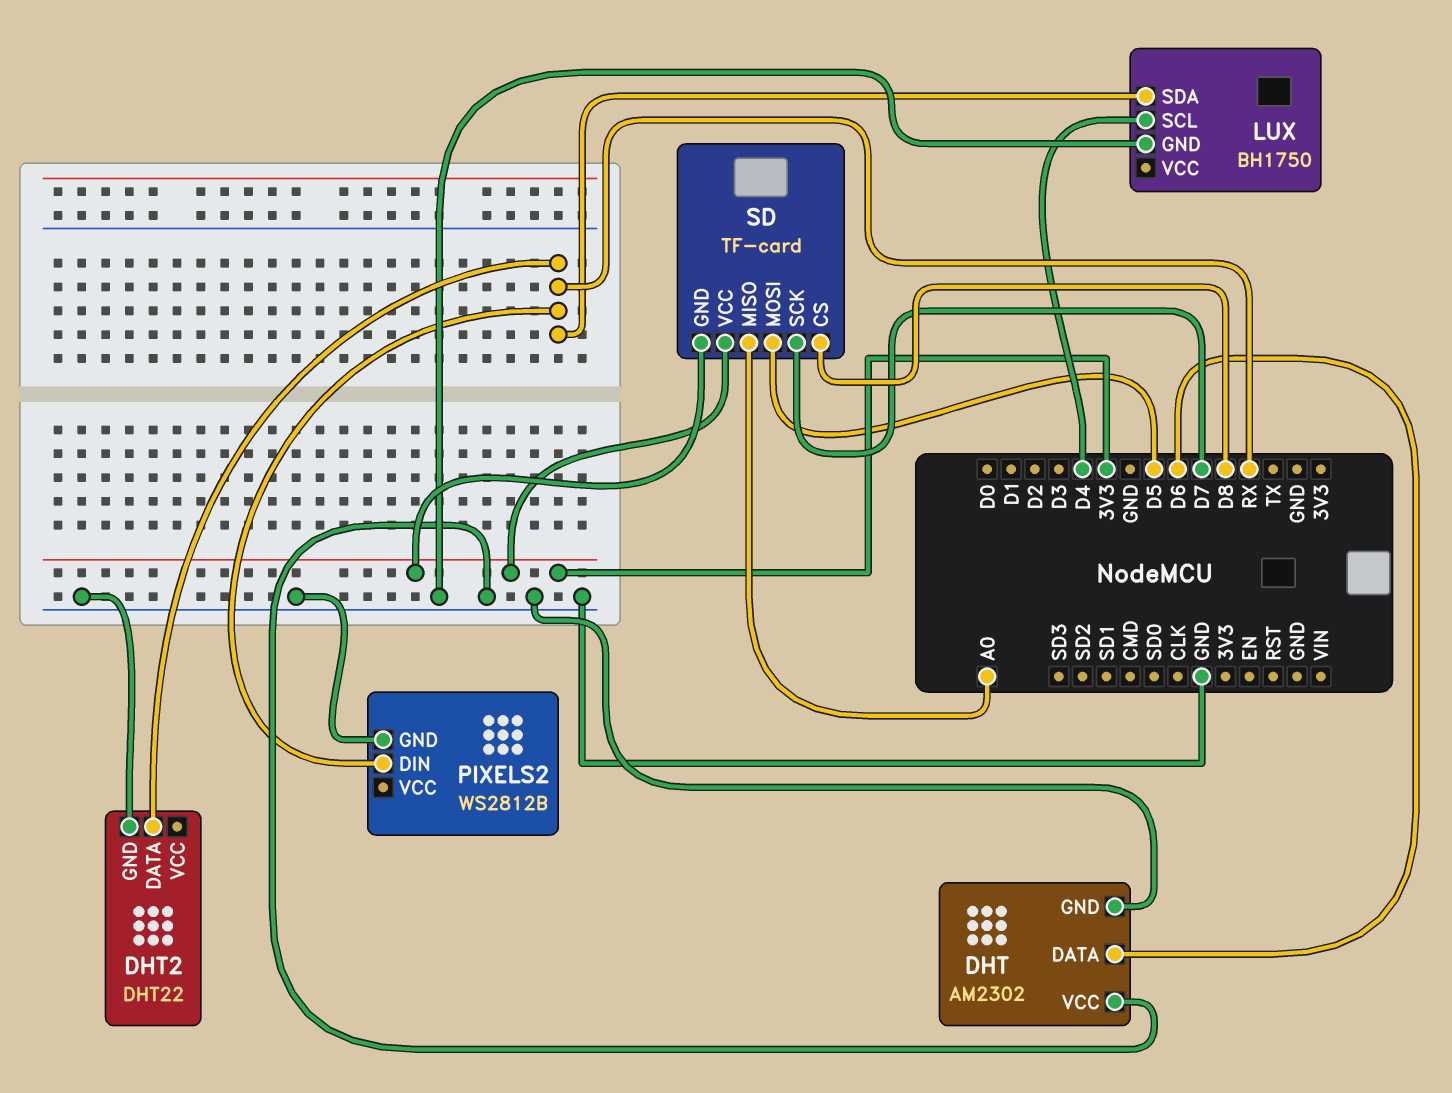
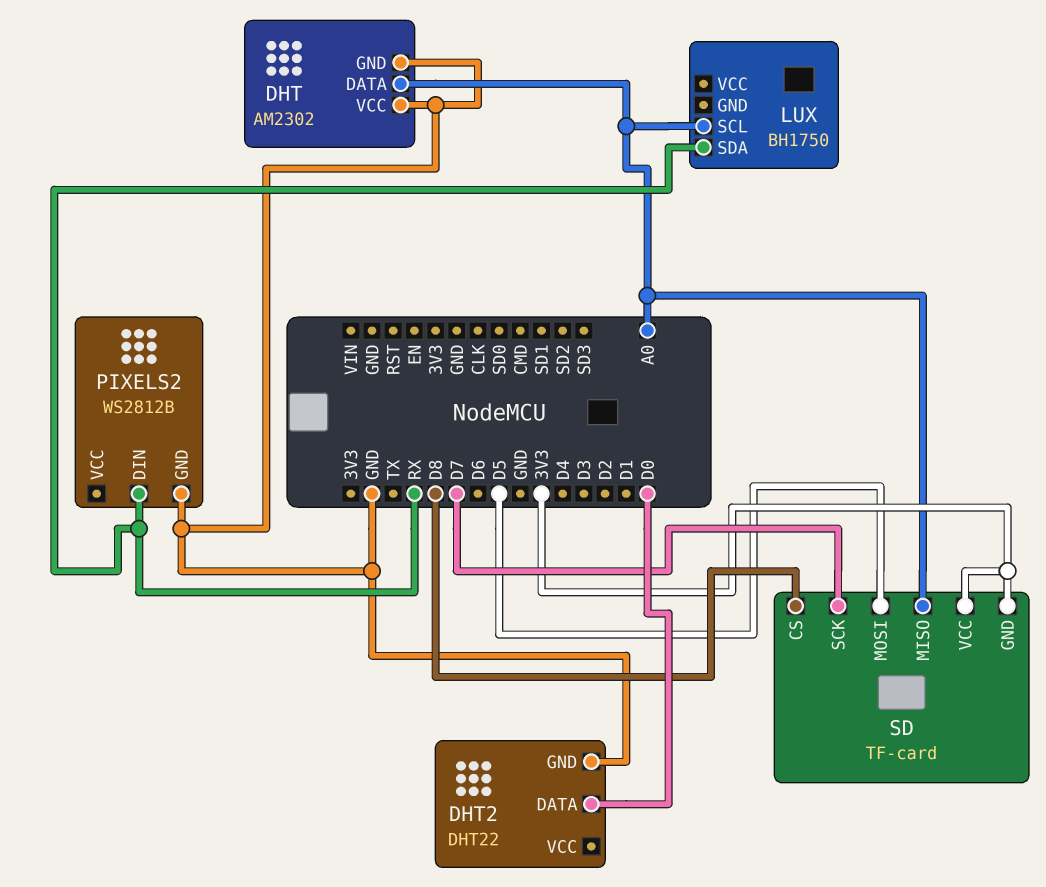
DHT pin DATA: D6 -> A0
DHT2 pin DATA: RX -> D0
LUX pin GND: GND -> none
LUX pin SCL: D4 -> A0

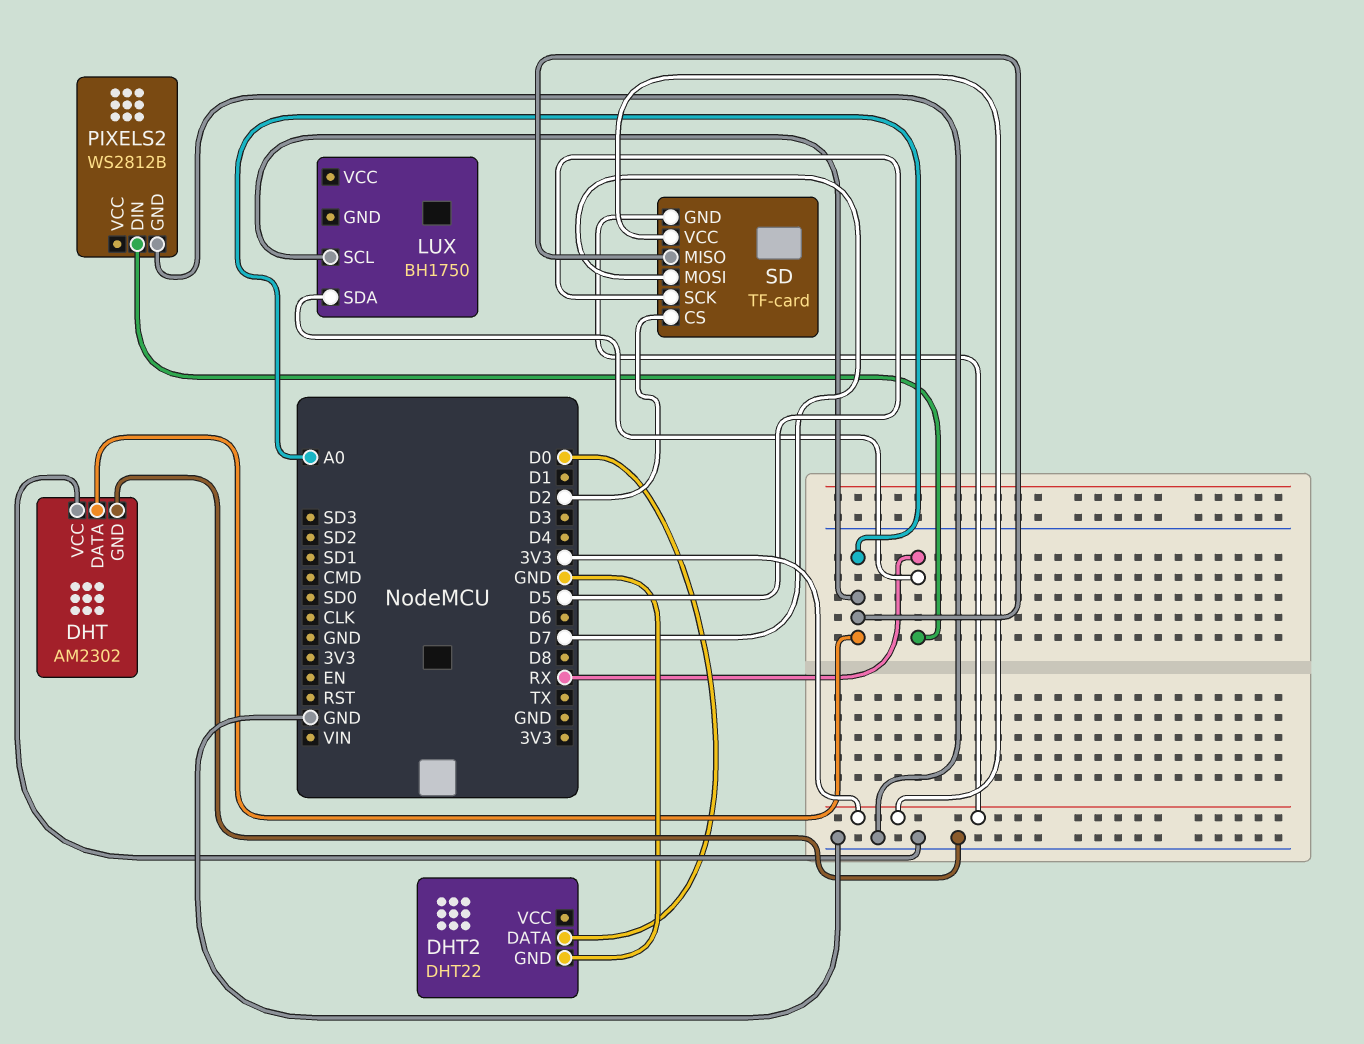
SD pin CS: D8 -> D2
SD pin MOSI: D5 -> D7
SD pin SCK: D7 -> D5

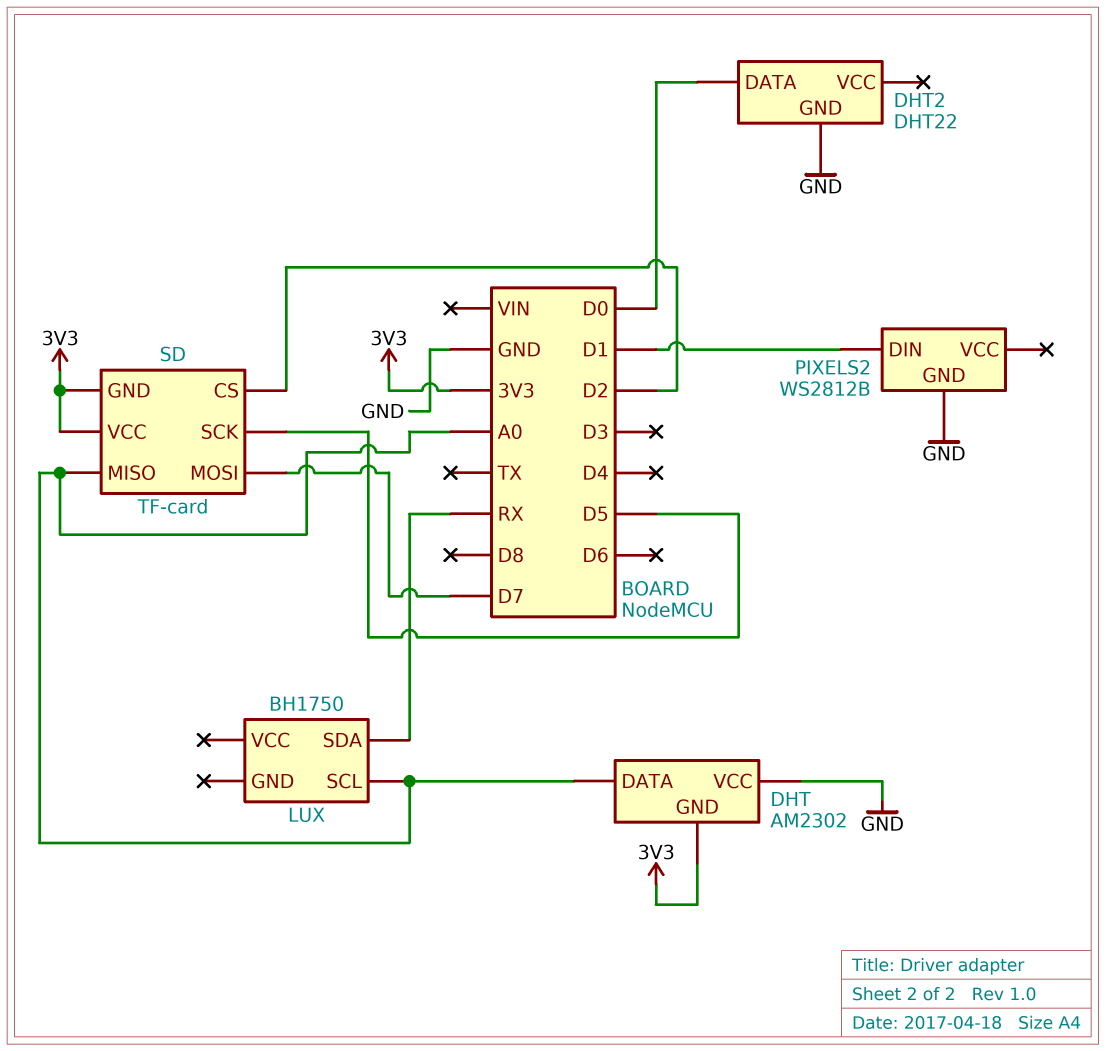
DHT pin GND: GND -> 3V3
PIXELS2 pin DIN: RX -> D1

